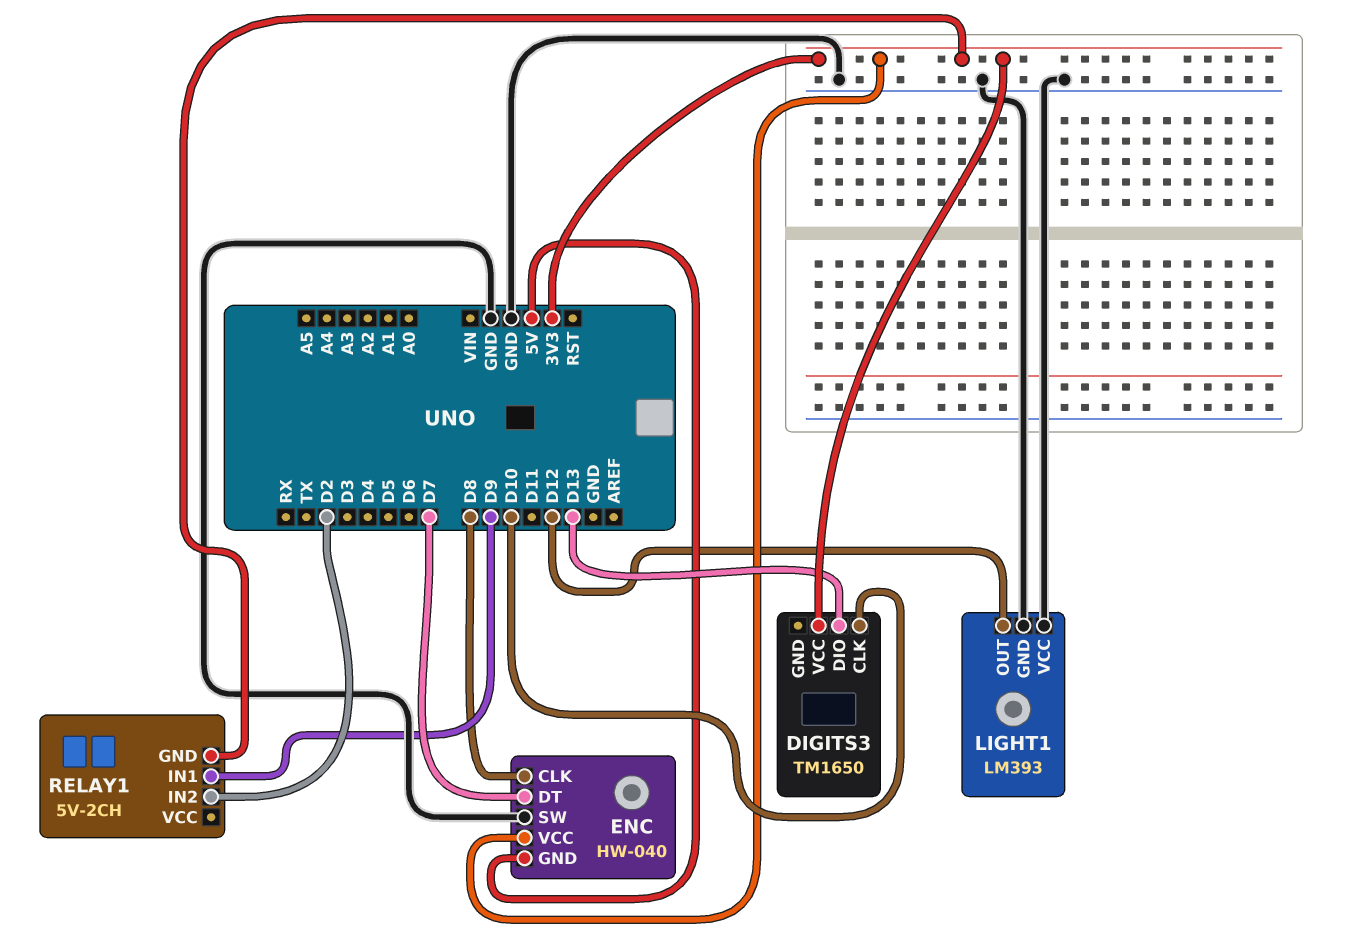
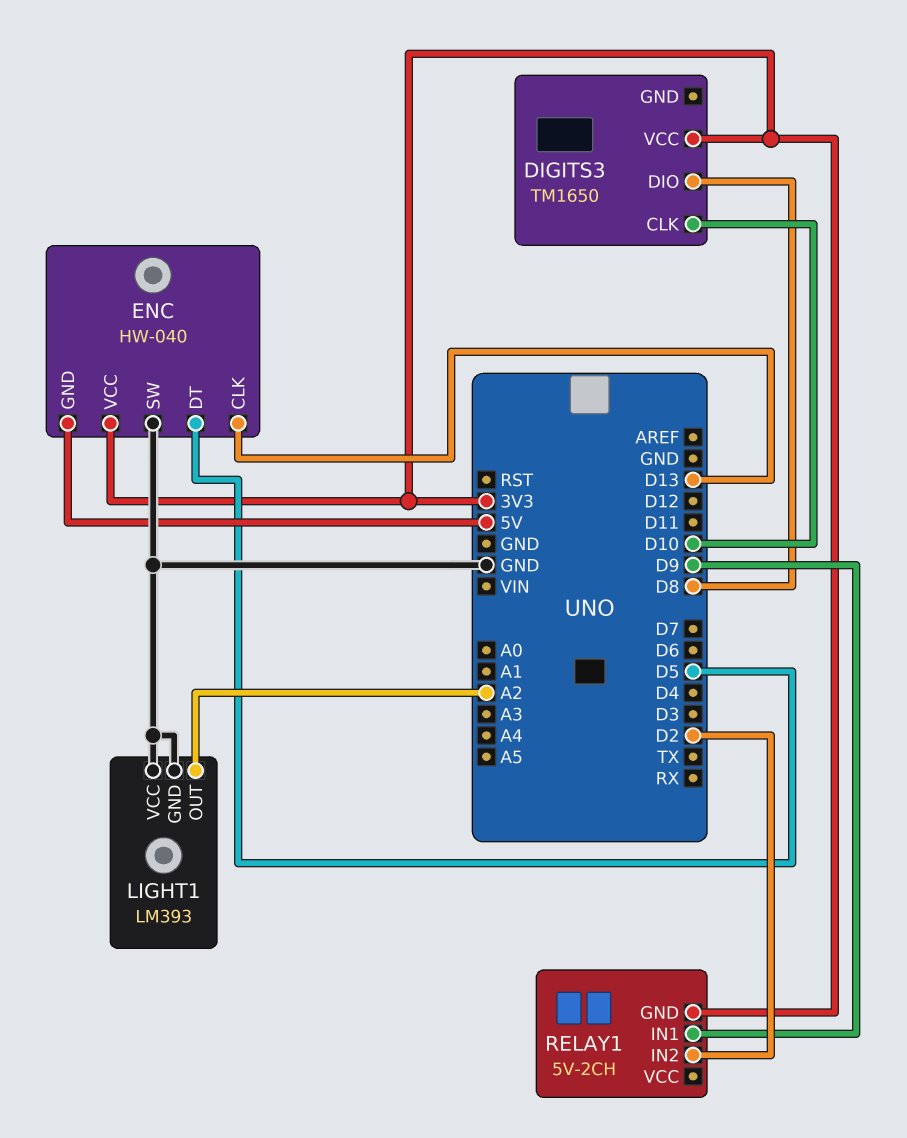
DIGITS3 pin DIO: D13 -> D8
ENC pin CLK: D8 -> D13
ENC pin DT: D7 -> D5
LIGHT1 pin OUT: D12 -> A2

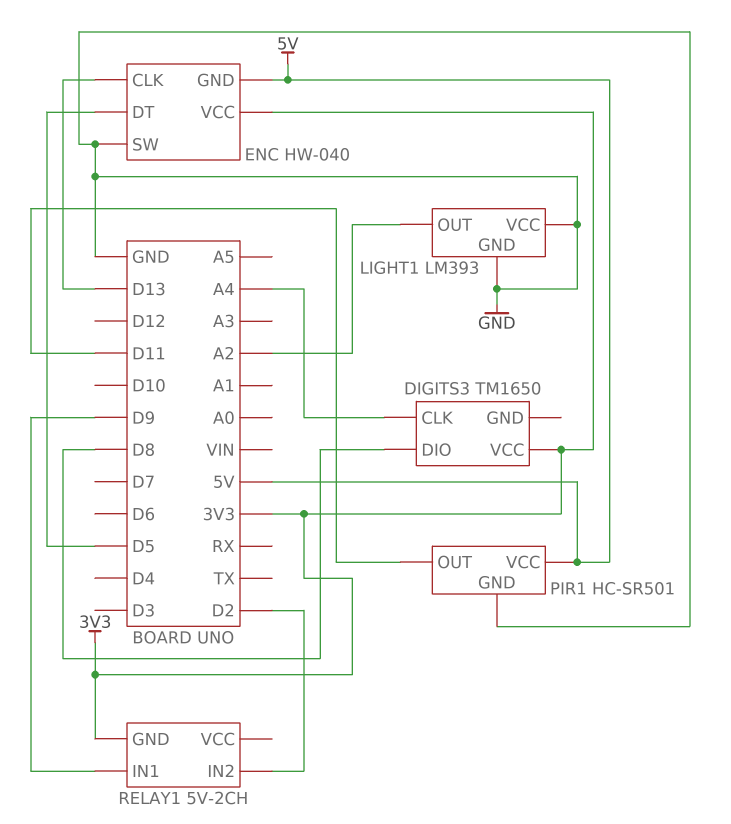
DIGITS3 pin CLK: D10 -> A4
PIR1: none -> HC-SR501
PIR1 pin GND: none -> GND
PIR1 pin OUT: none -> D11
PIR1 pin VCC: none -> 5V

